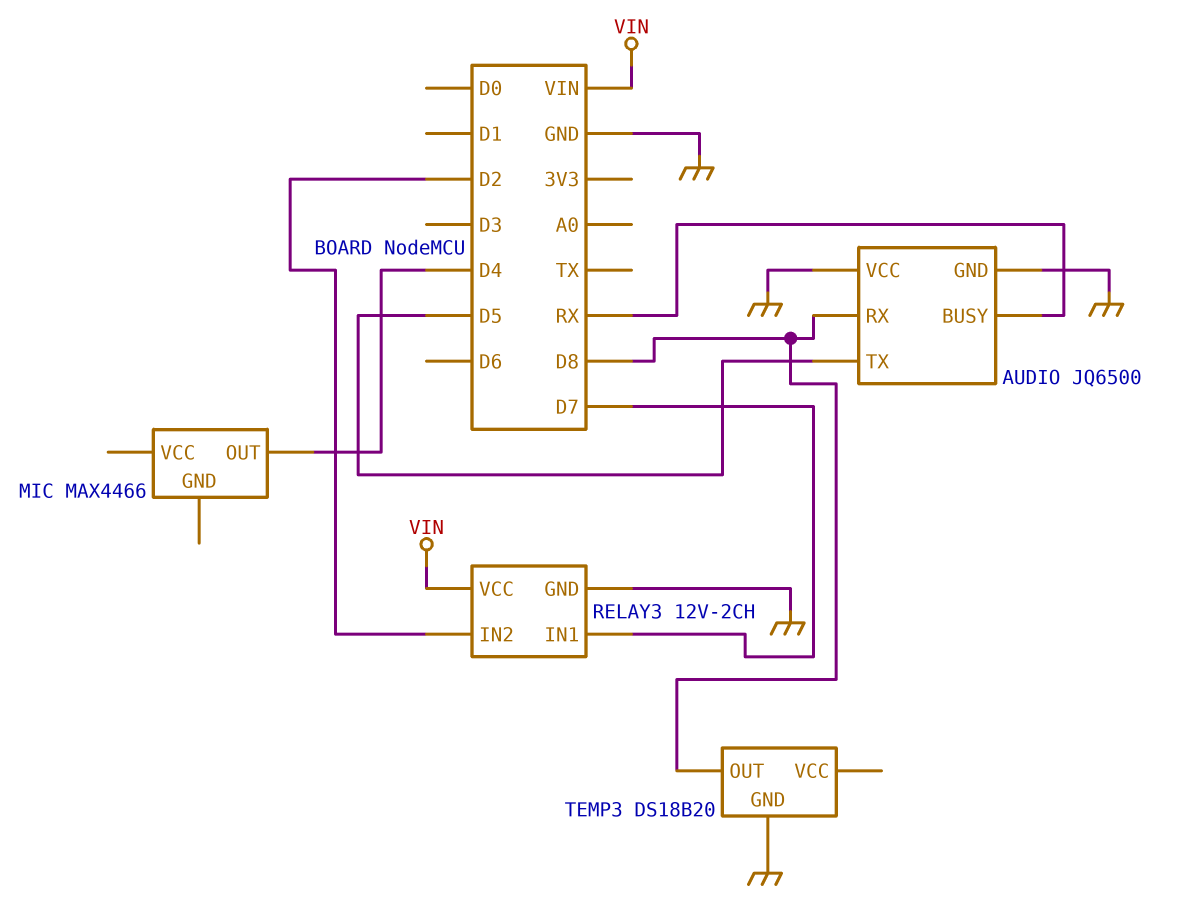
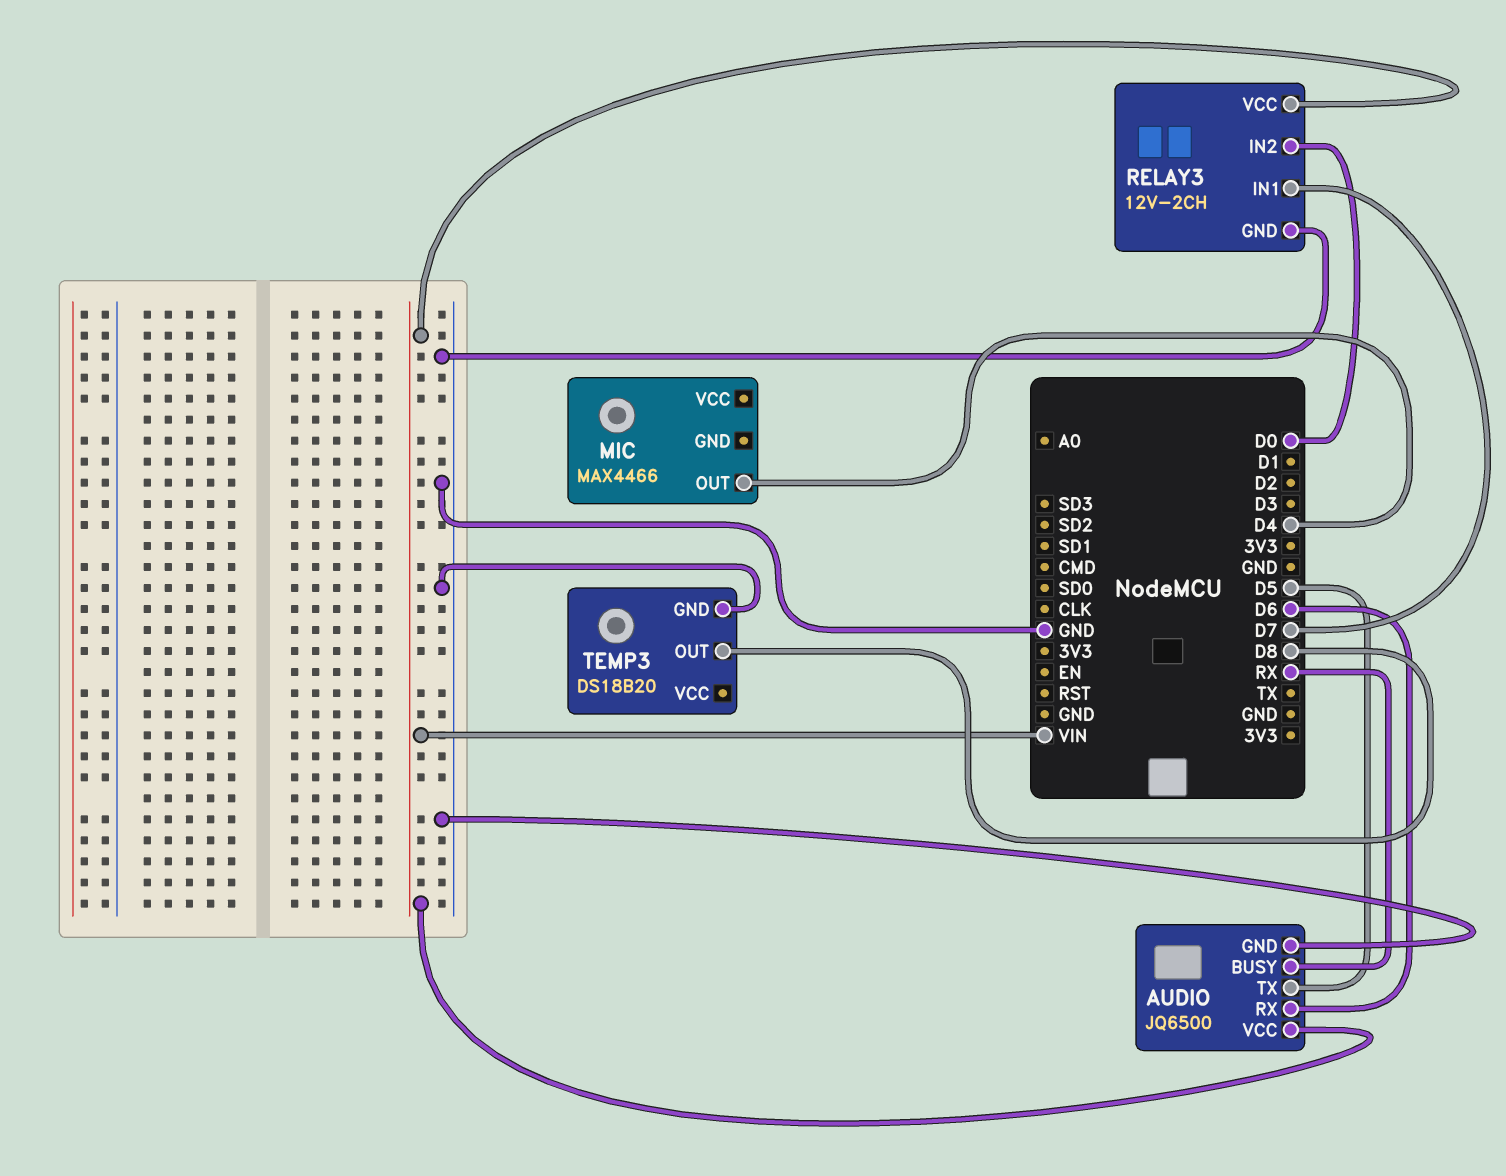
AUDIO pin RX: D8 -> D6
AUDIO pin VCC: GND -> VIN
RELAY3 pin IN2: D2 -> D0

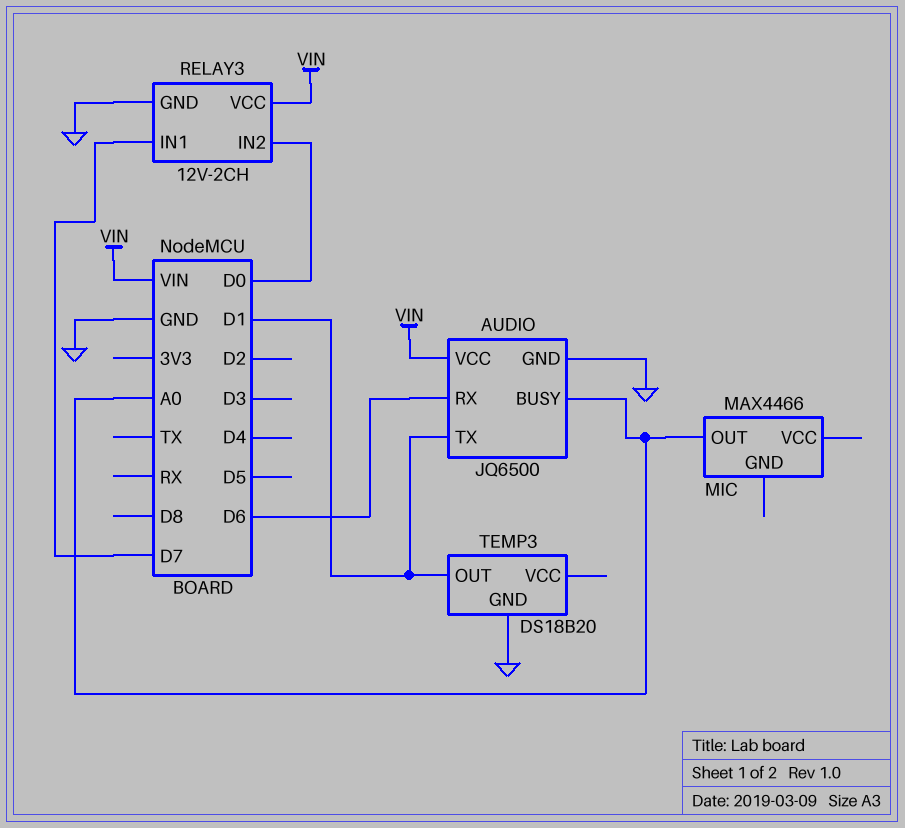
AUDIO pin BUSY: RX -> A0
AUDIO pin TX: D5 -> D1
MIC pin OUT: D4 -> A0
TEMP3 pin OUT: D8 -> D1

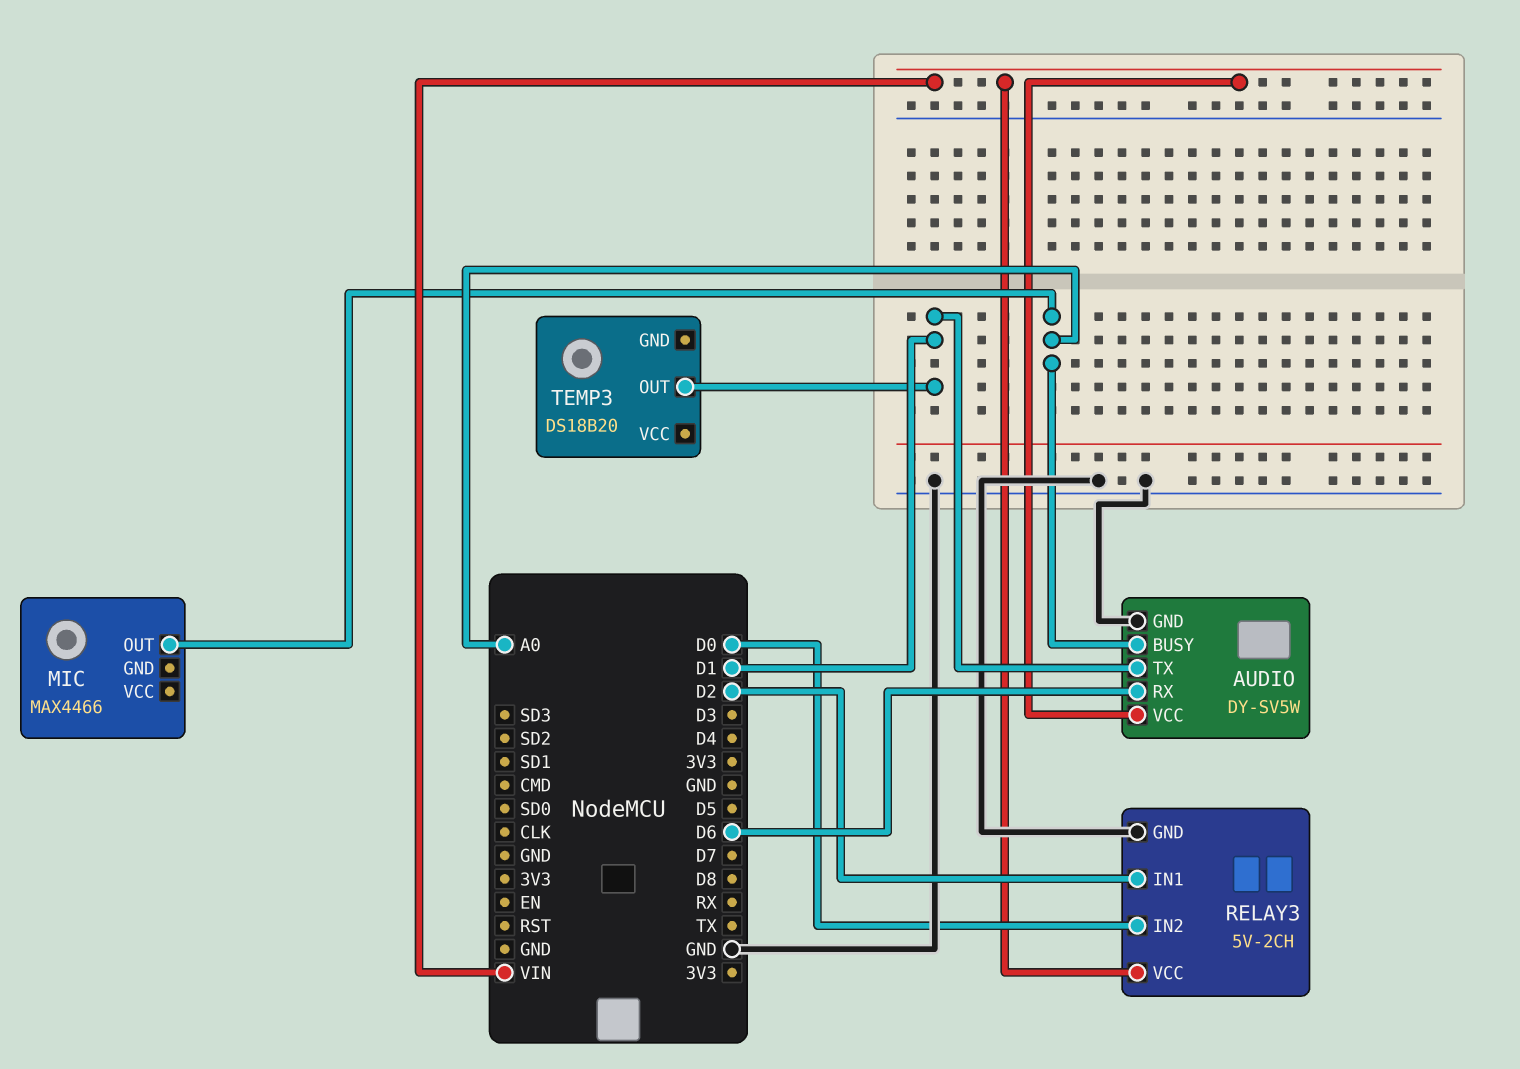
AUDIO: JQ6500 -> DY-SV5W
RELAY3: 12V-2CH -> 5V-2CH
RELAY3 pin IN1: D7 -> D2
TEMP3 pin GND: GND -> none

